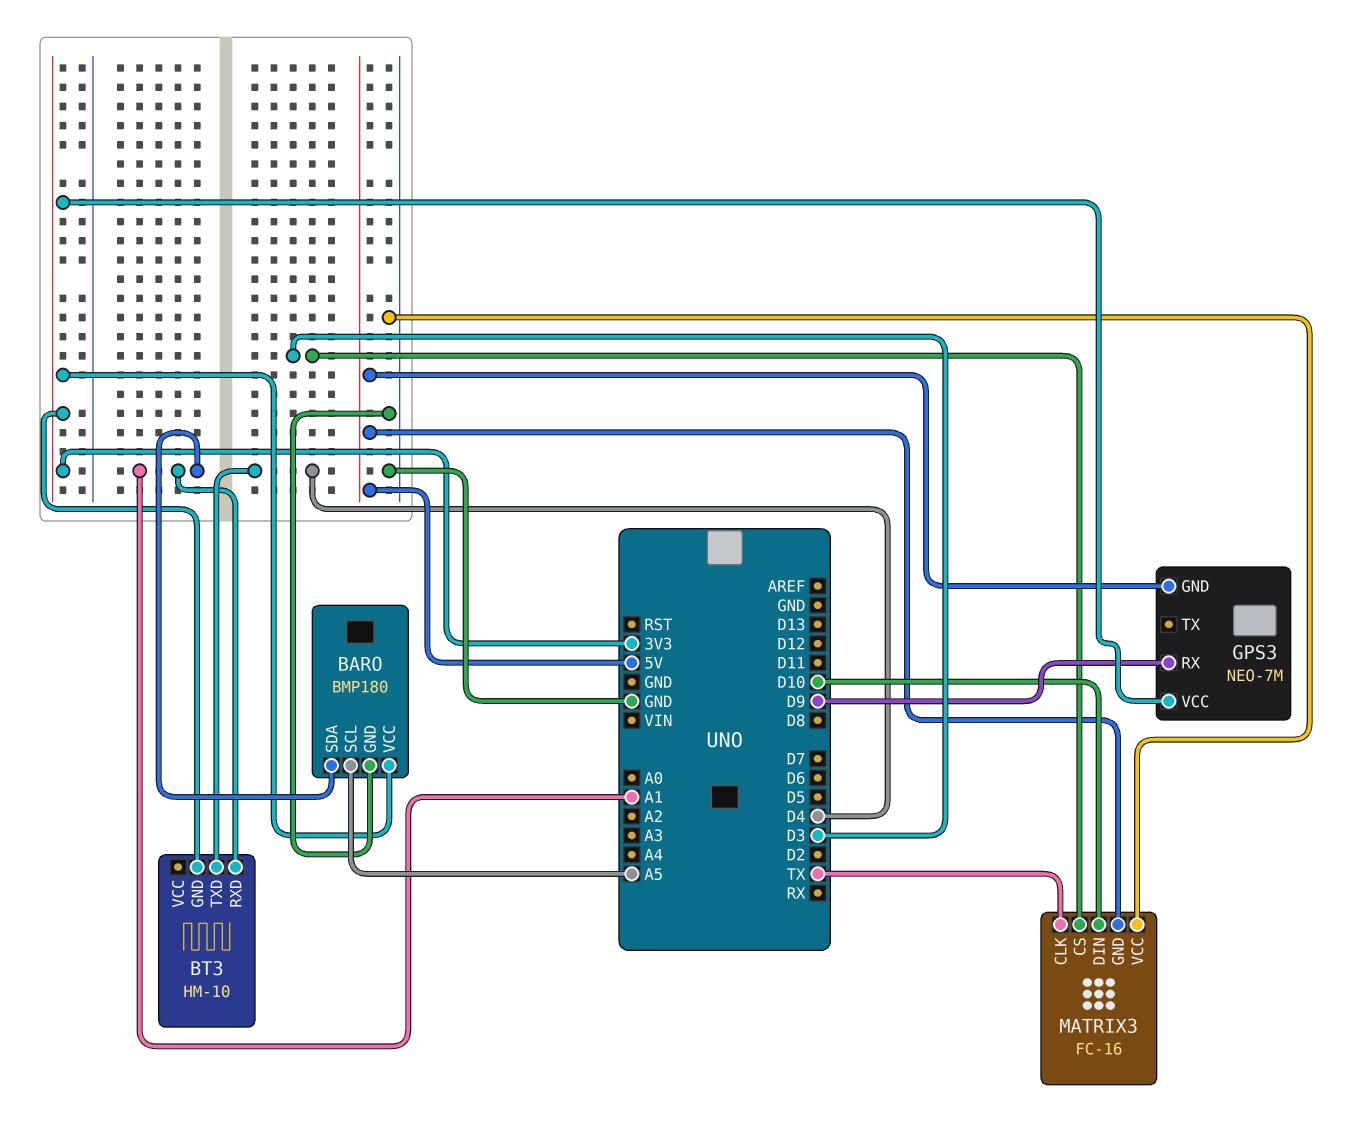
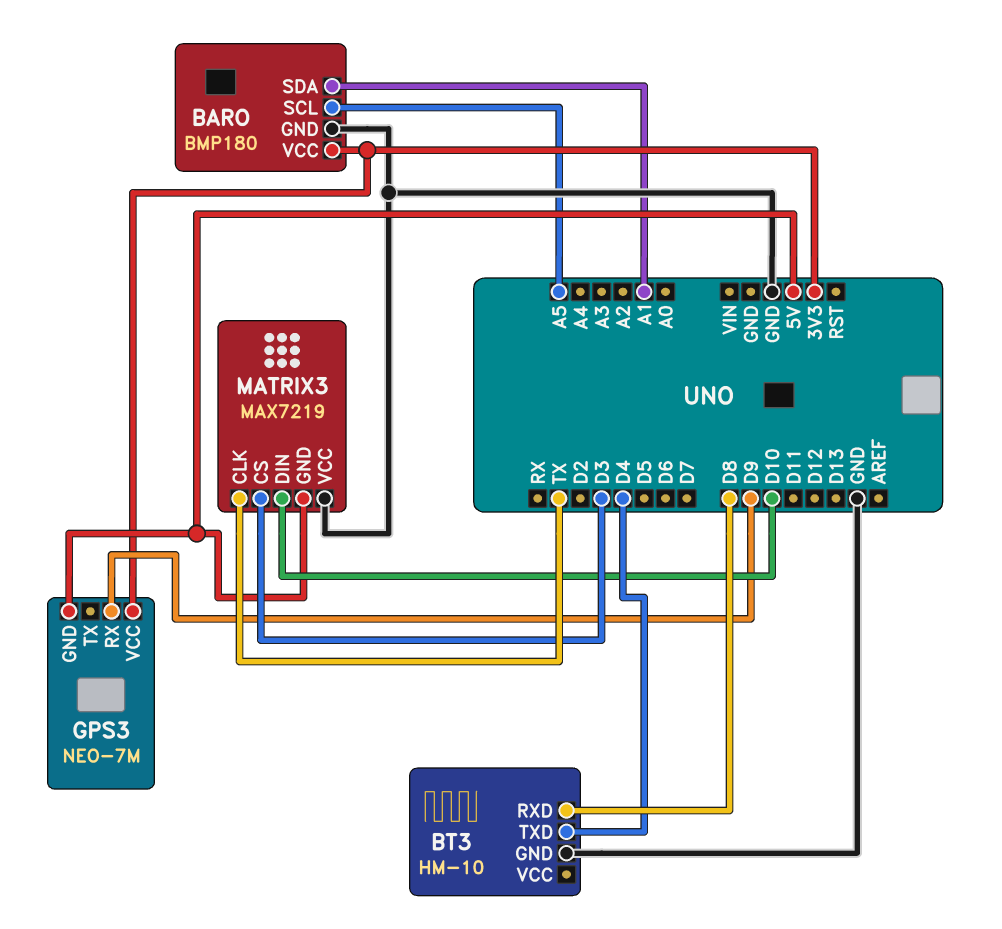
BT3 pin GND: 3V3 -> GND
BT3 pin RXD: A1 -> D8
MATRIX3: FC-16 -> MAX7219

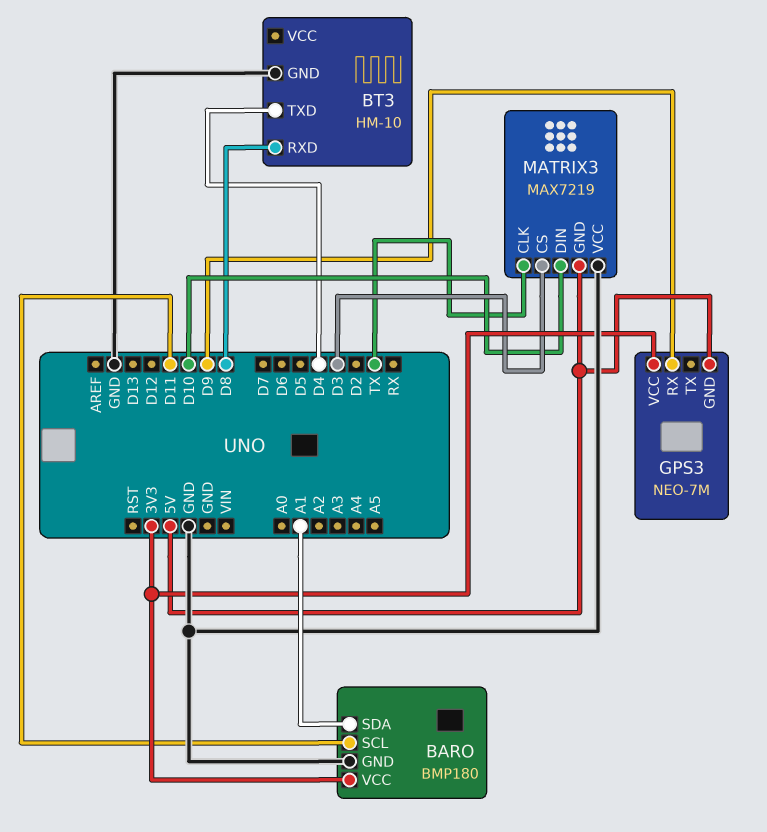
BARO pin SCL: A5 -> D11

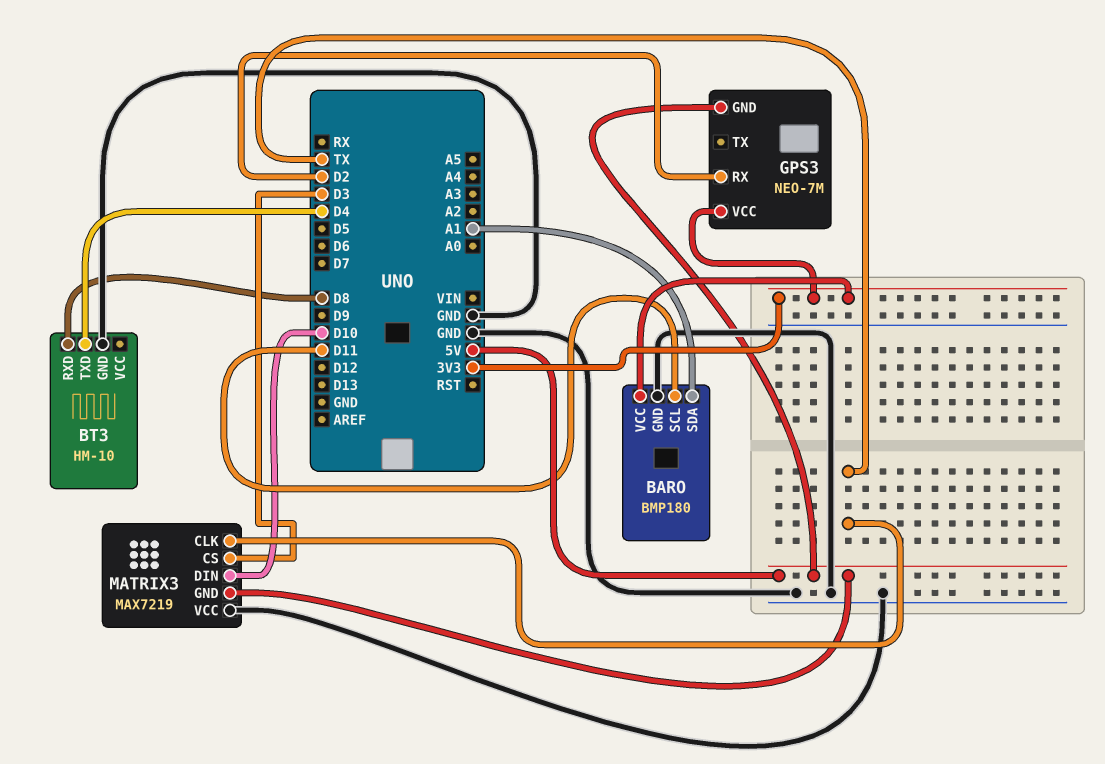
GPS3 pin RX: D9 -> D2

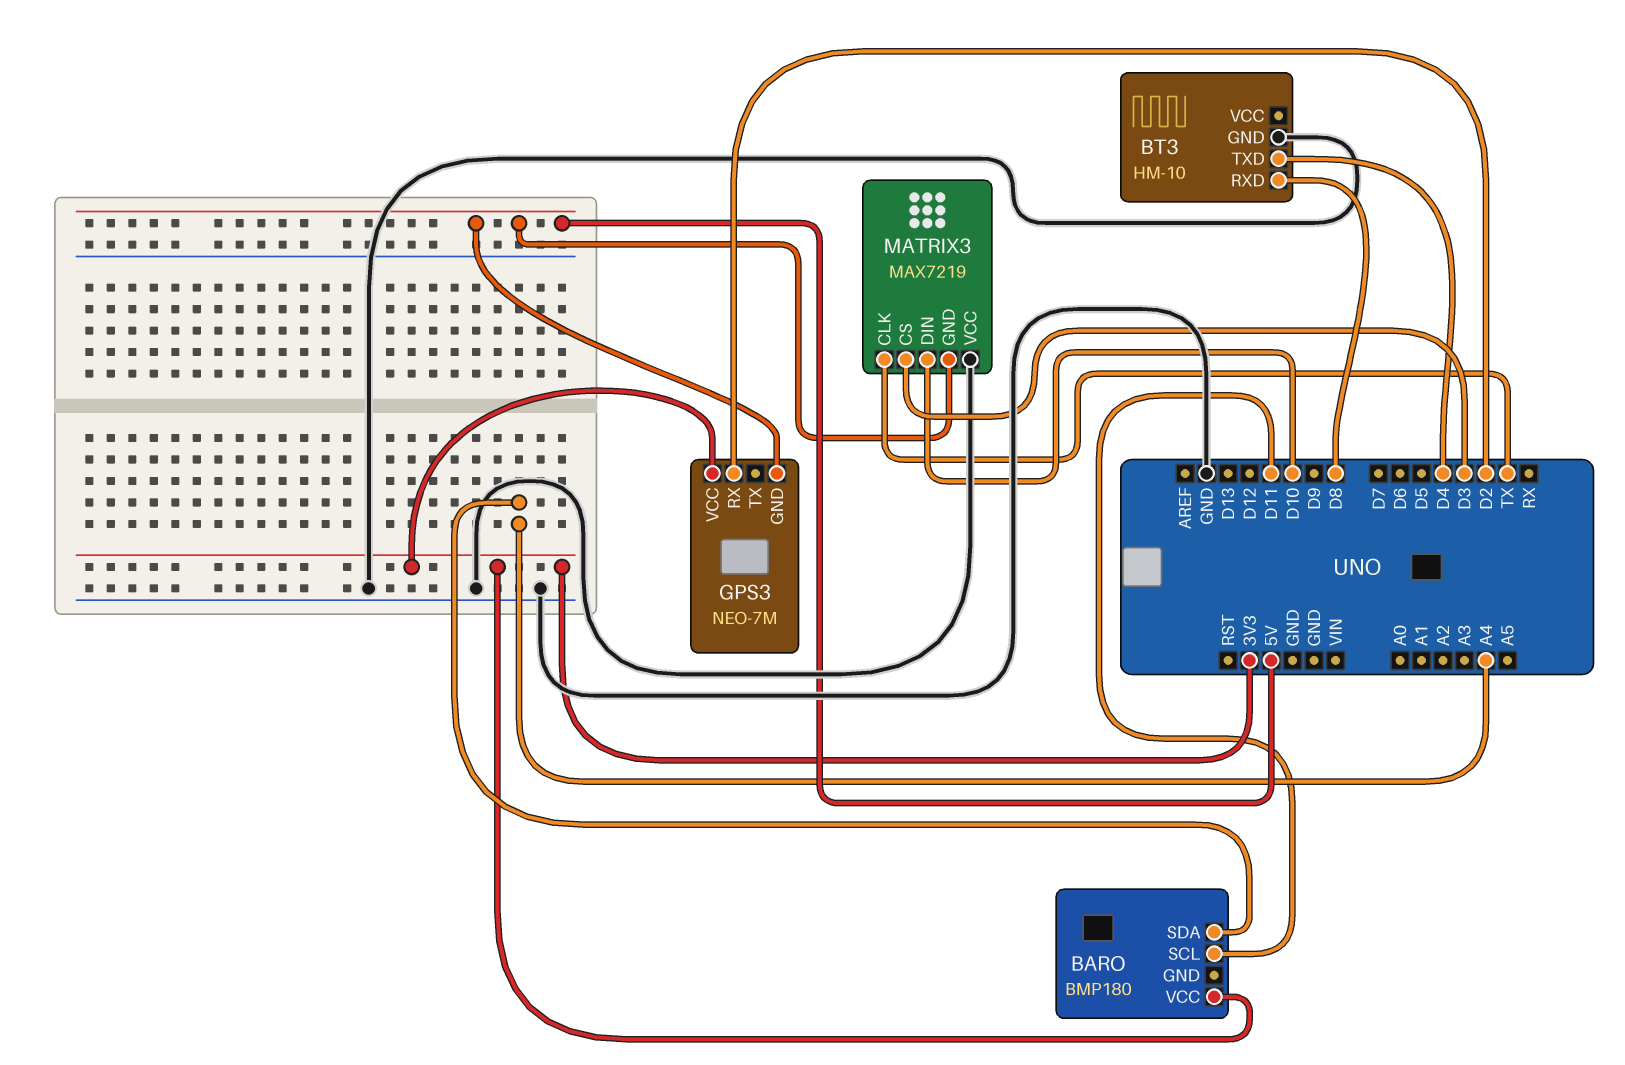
BARO pin GND: GND -> none
BARO pin SDA: A1 -> A4

